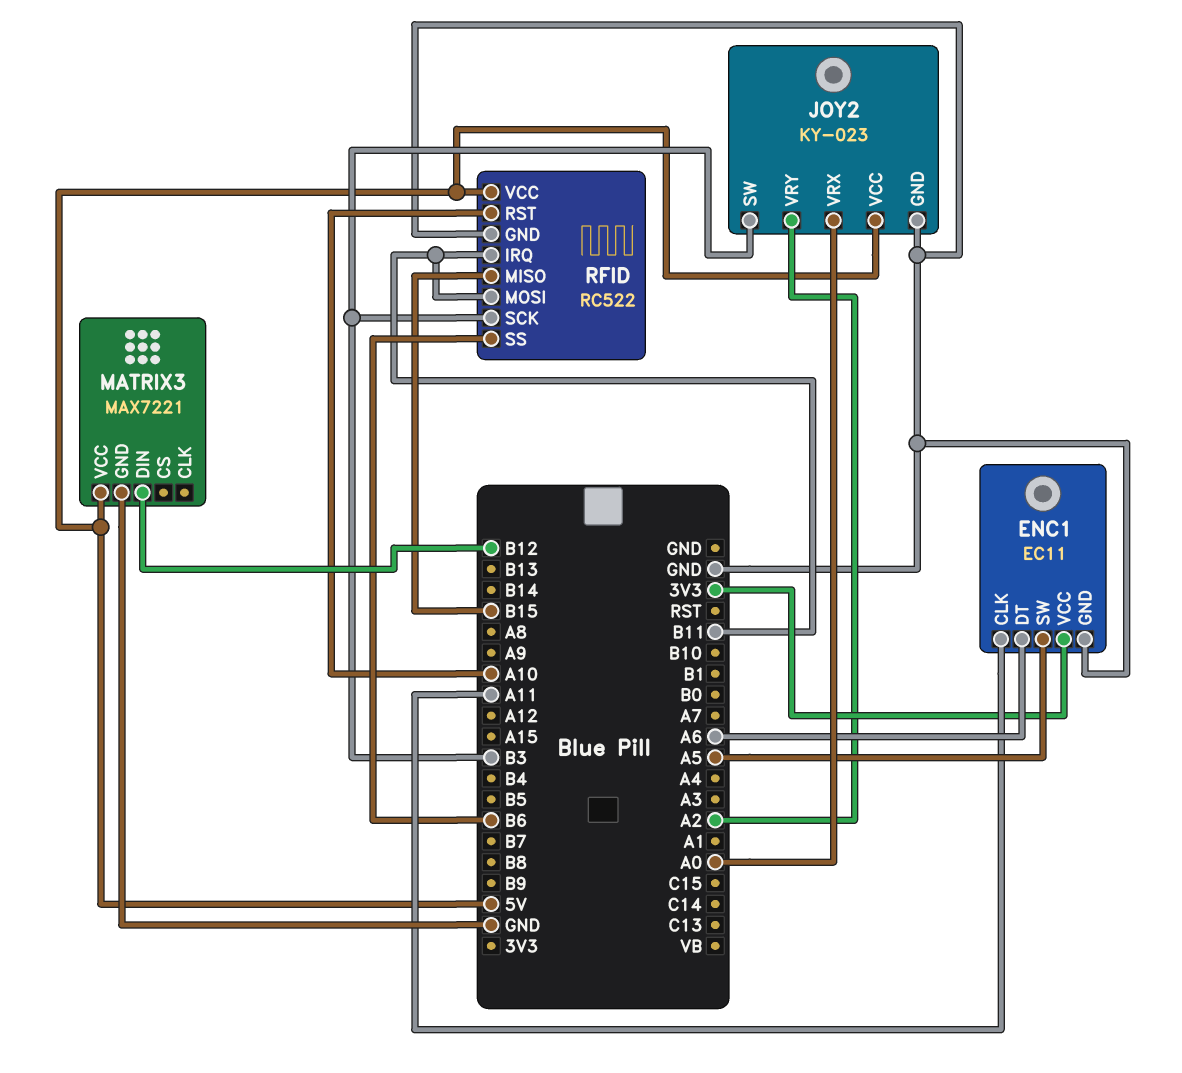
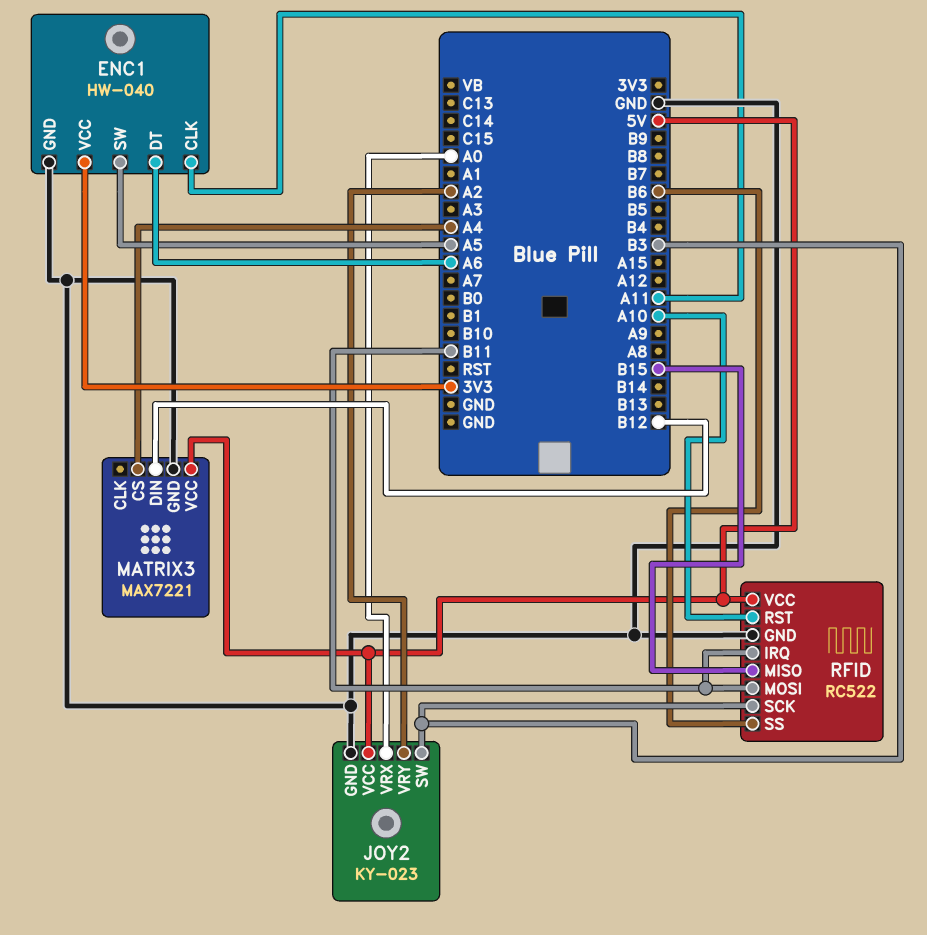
ENC1: EC11 -> HW-040
MATRIX3 pin CS: none -> A4

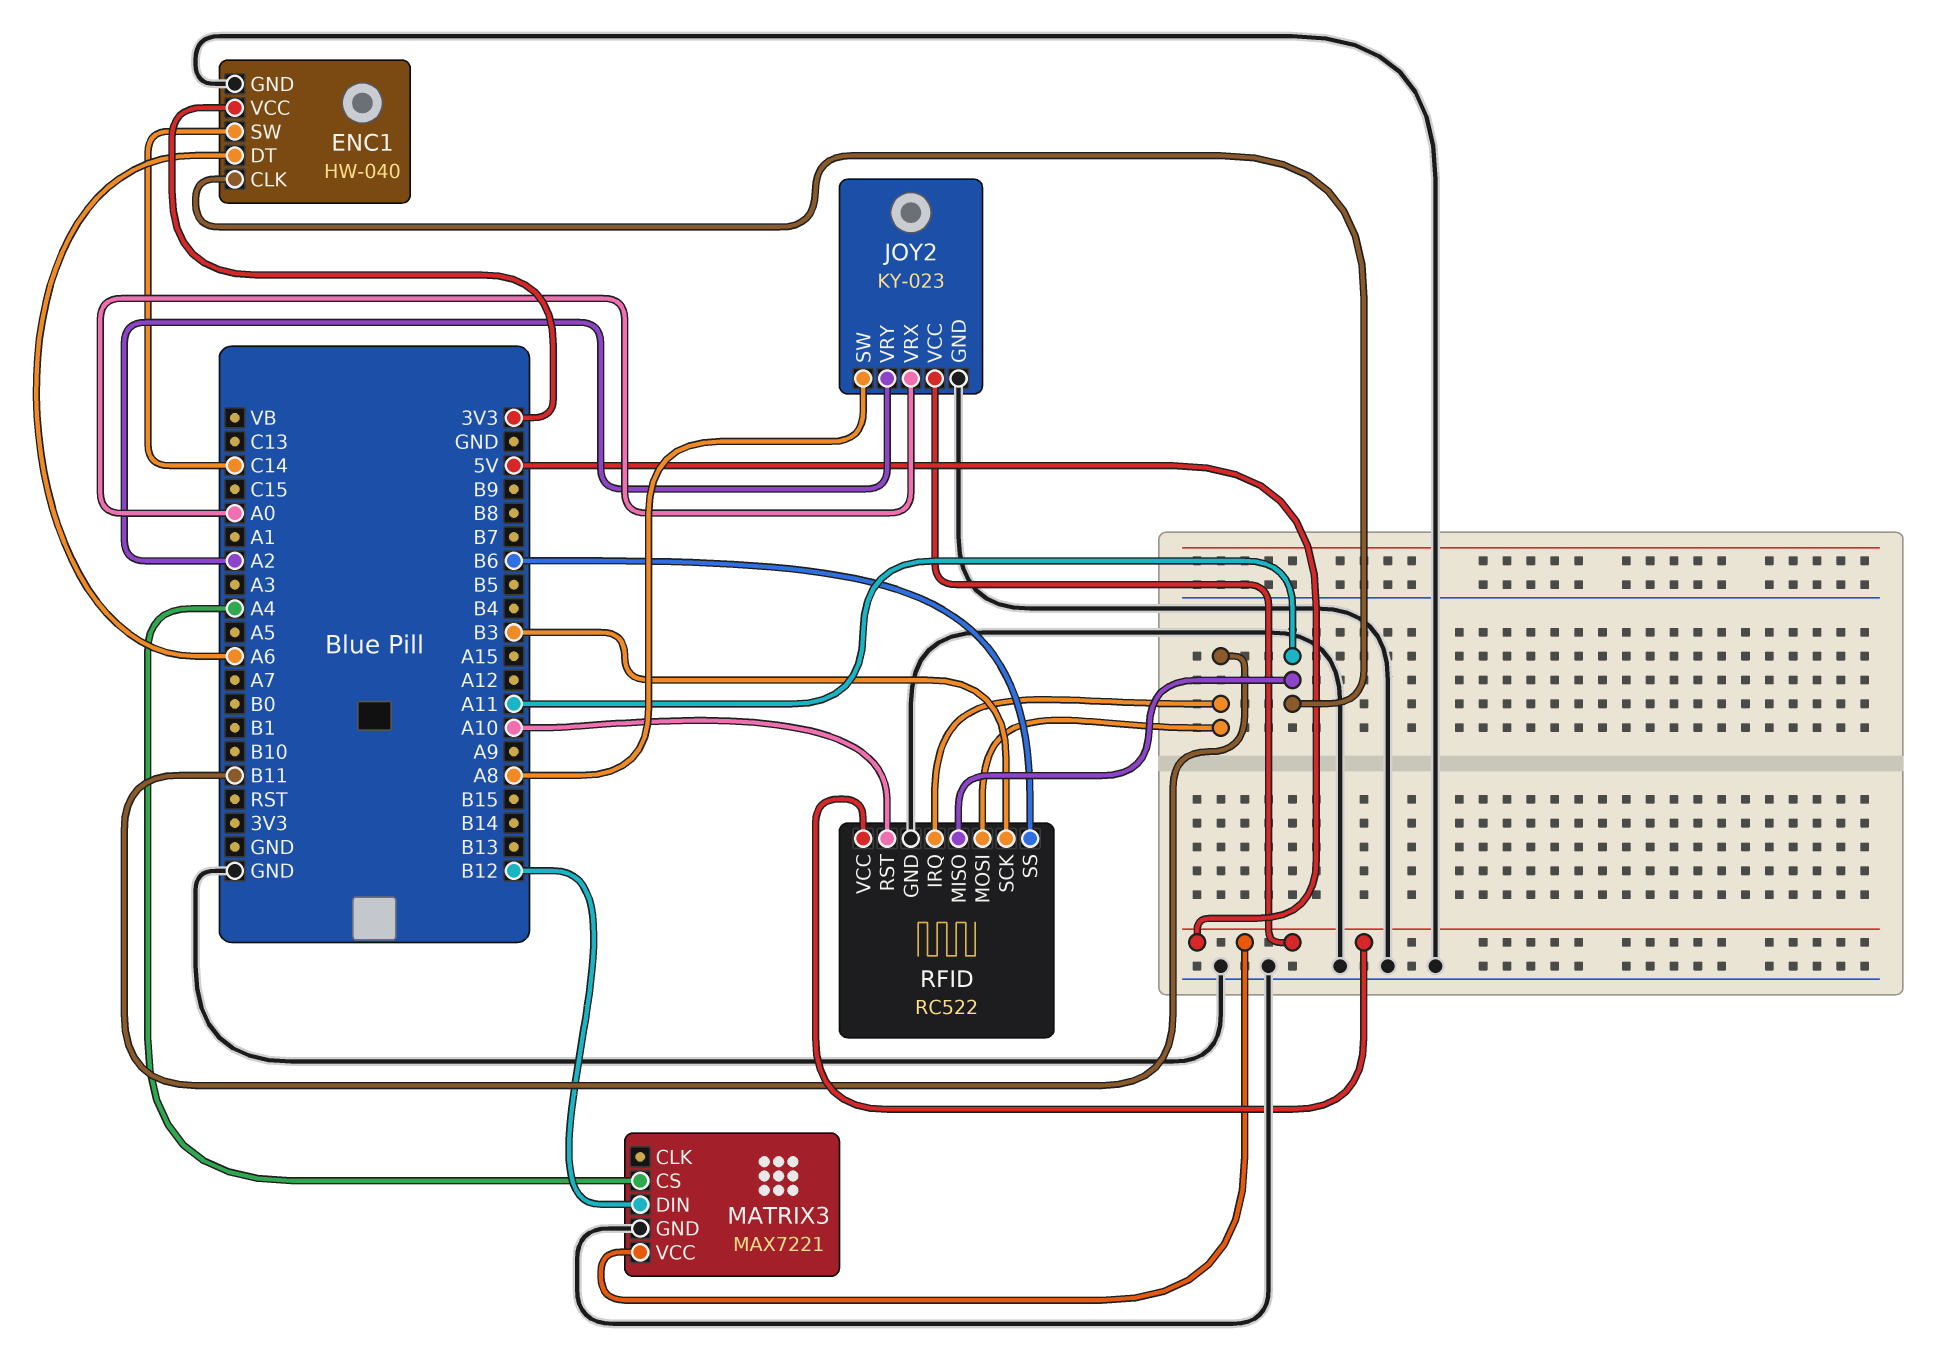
ENC1 pin SW: A5 -> C14
JOY2 pin SW: B3 -> A8
RFID pin MISO: B15 -> A11

